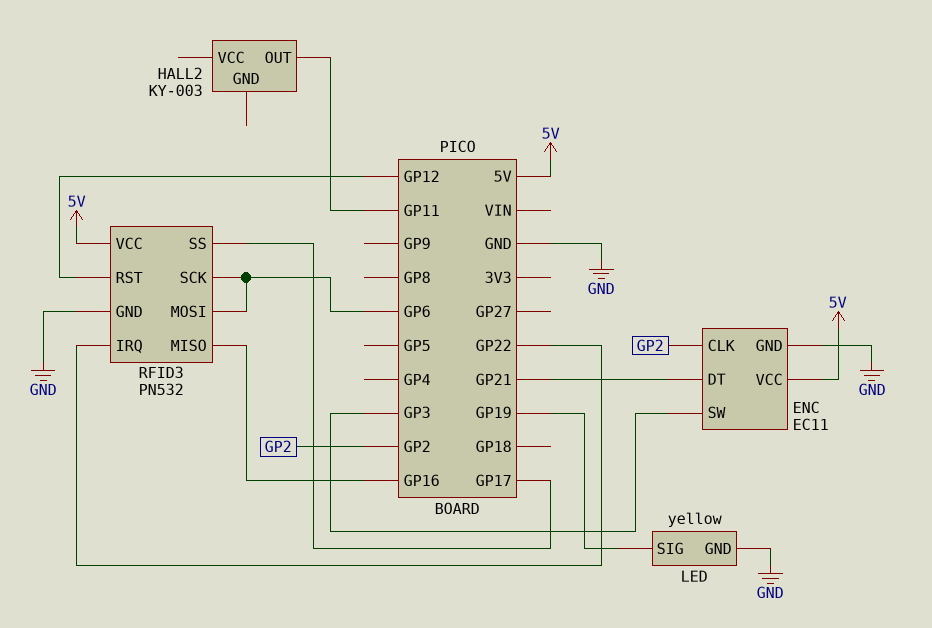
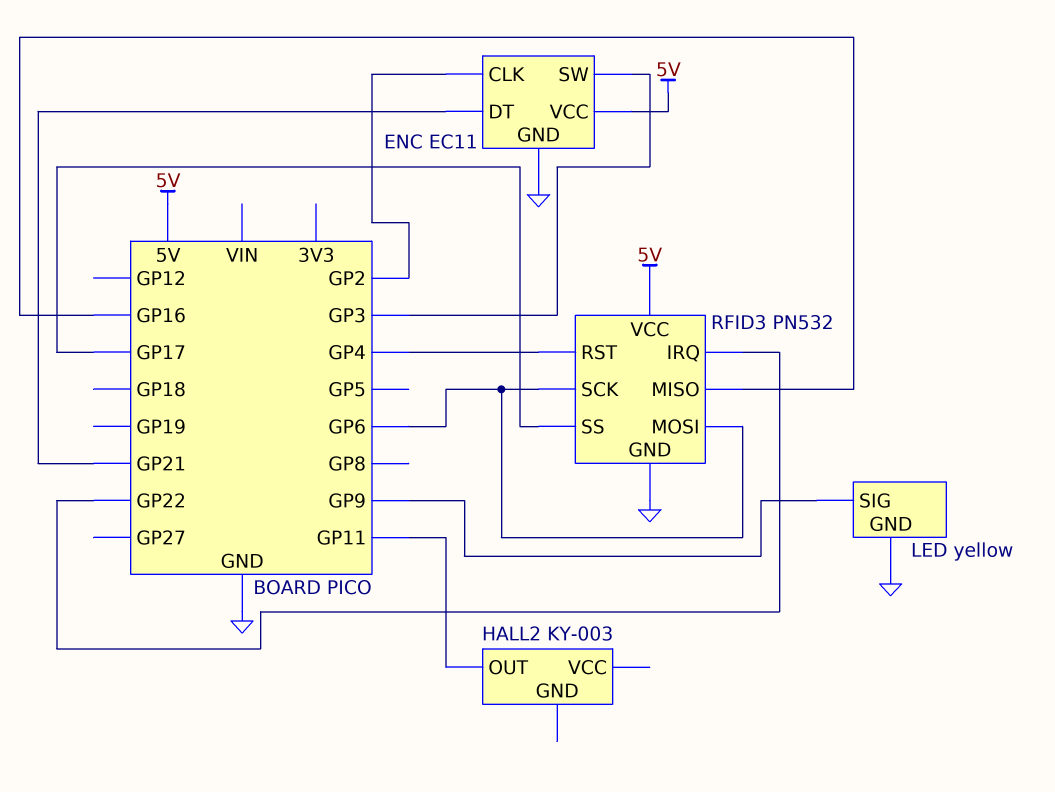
LED pin SIG: GP19 -> GP9
RFID3 pin RST: GP12 -> GP4

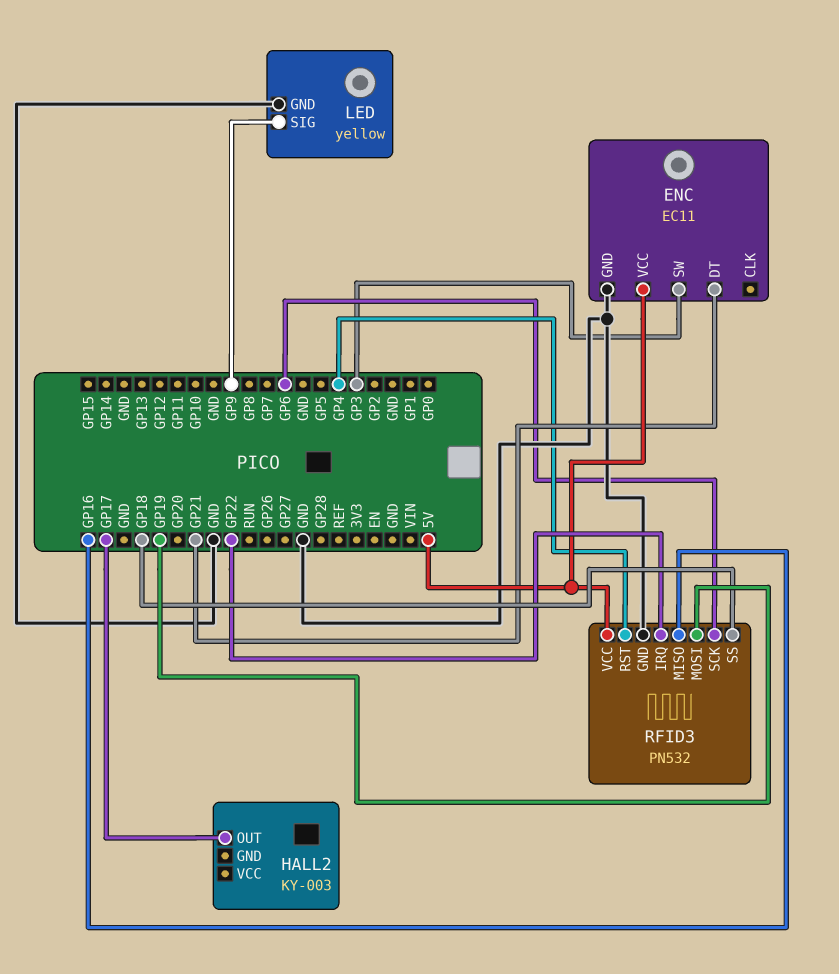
ENC pin CLK: GP2 -> none
HALL2 pin OUT: GP11 -> GP17
RFID3 pin MOSI: GP6 -> GP19
RFID3 pin SS: GP17 -> GP18

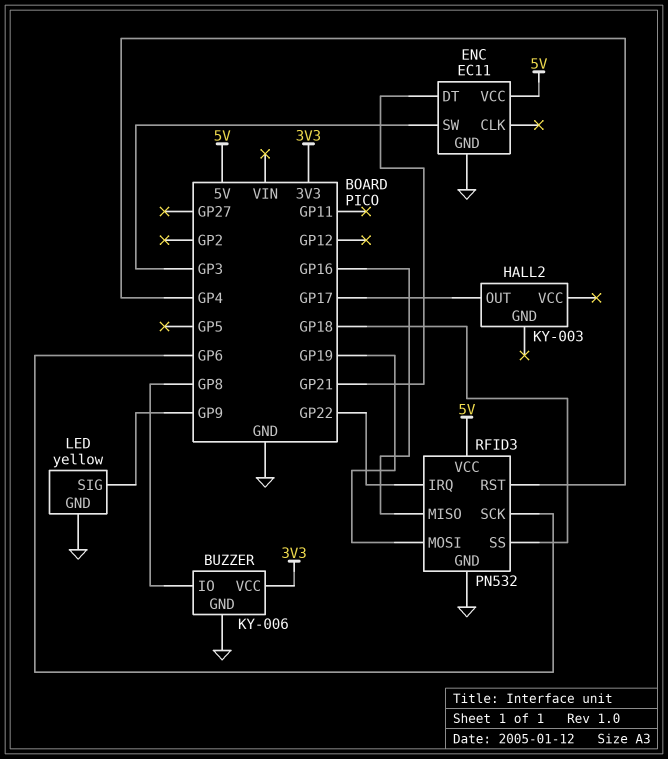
BUZZER: none -> KY-006
BUZZER pin GND: none -> GND
BUZZER pin IO: none -> GP8
BUZZER pin VCC: none -> 3V3

